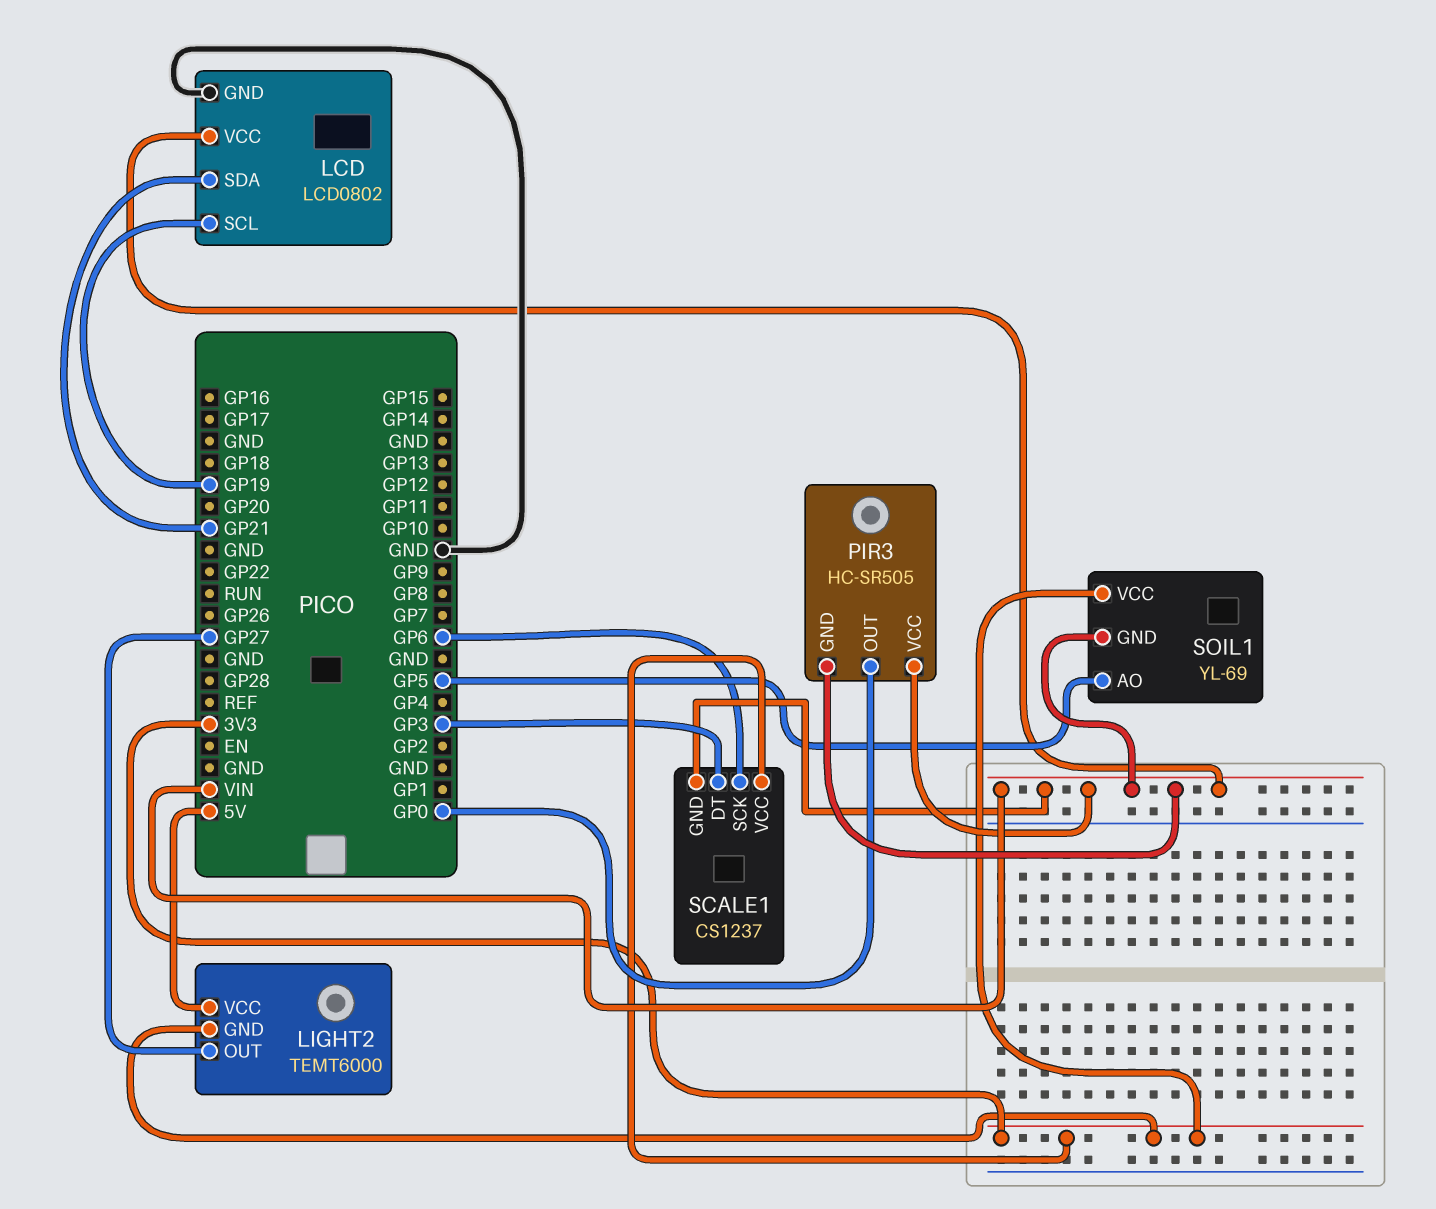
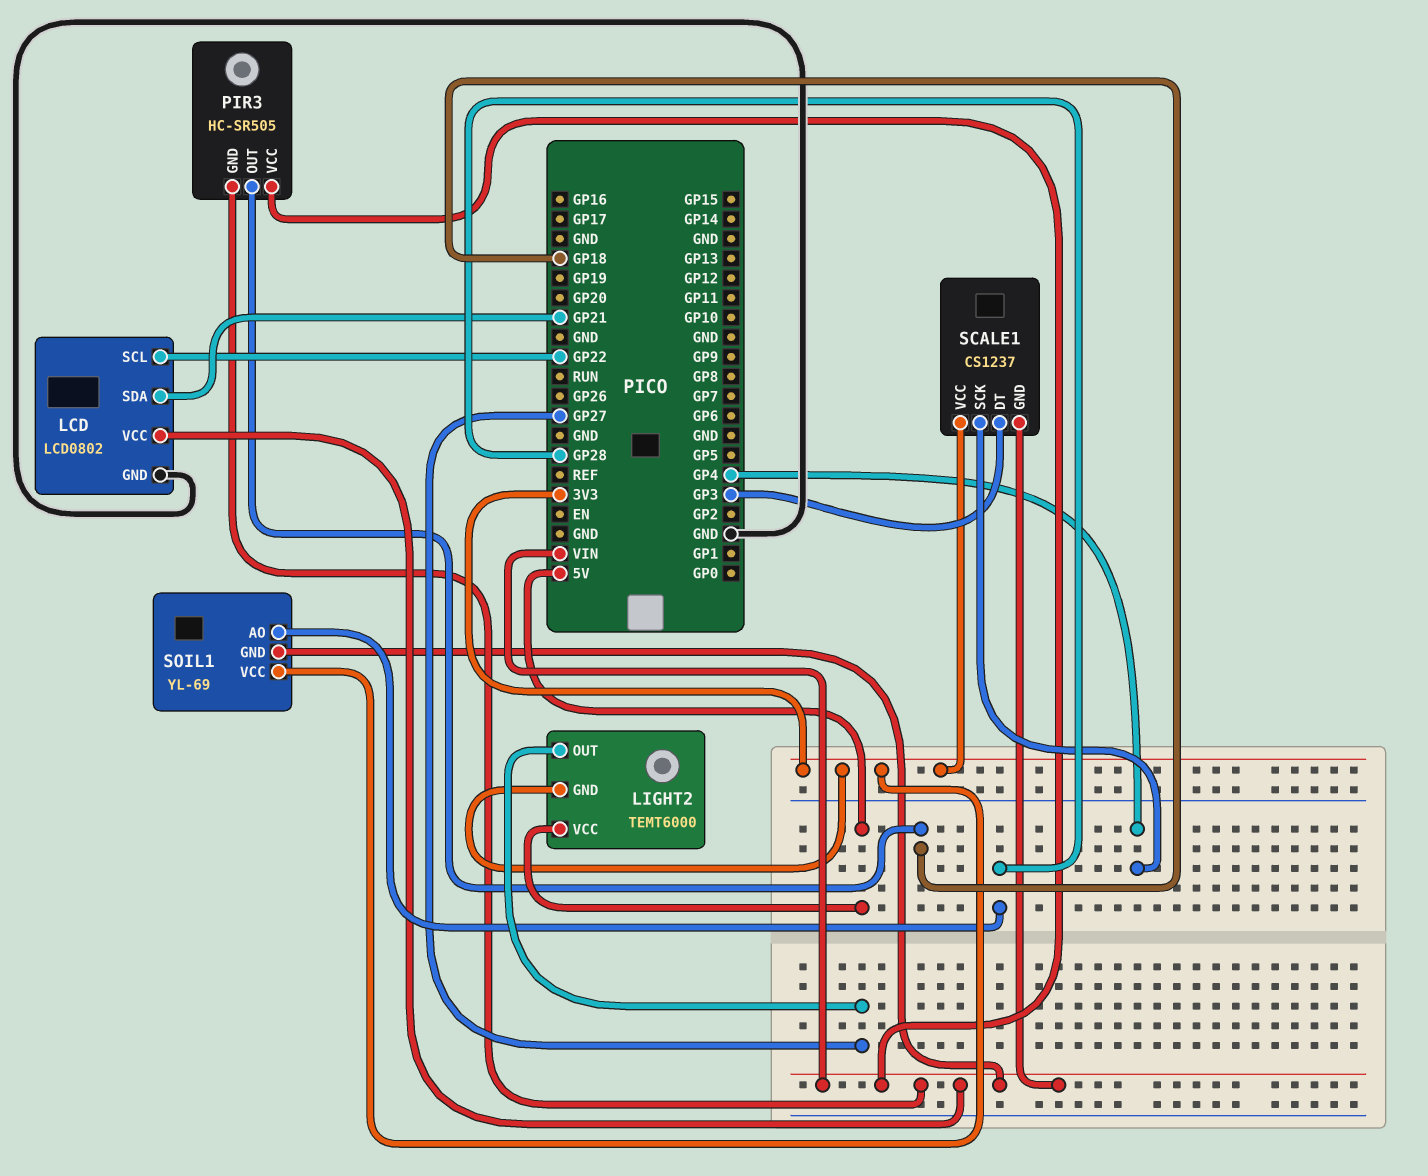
LCD pin SCL: GP19 -> GP22
PIR3 pin OUT: GP0 -> GP18
SCALE1 pin SCK: GP6 -> GP4
SOIL1 pin AO: GP5 -> GP28

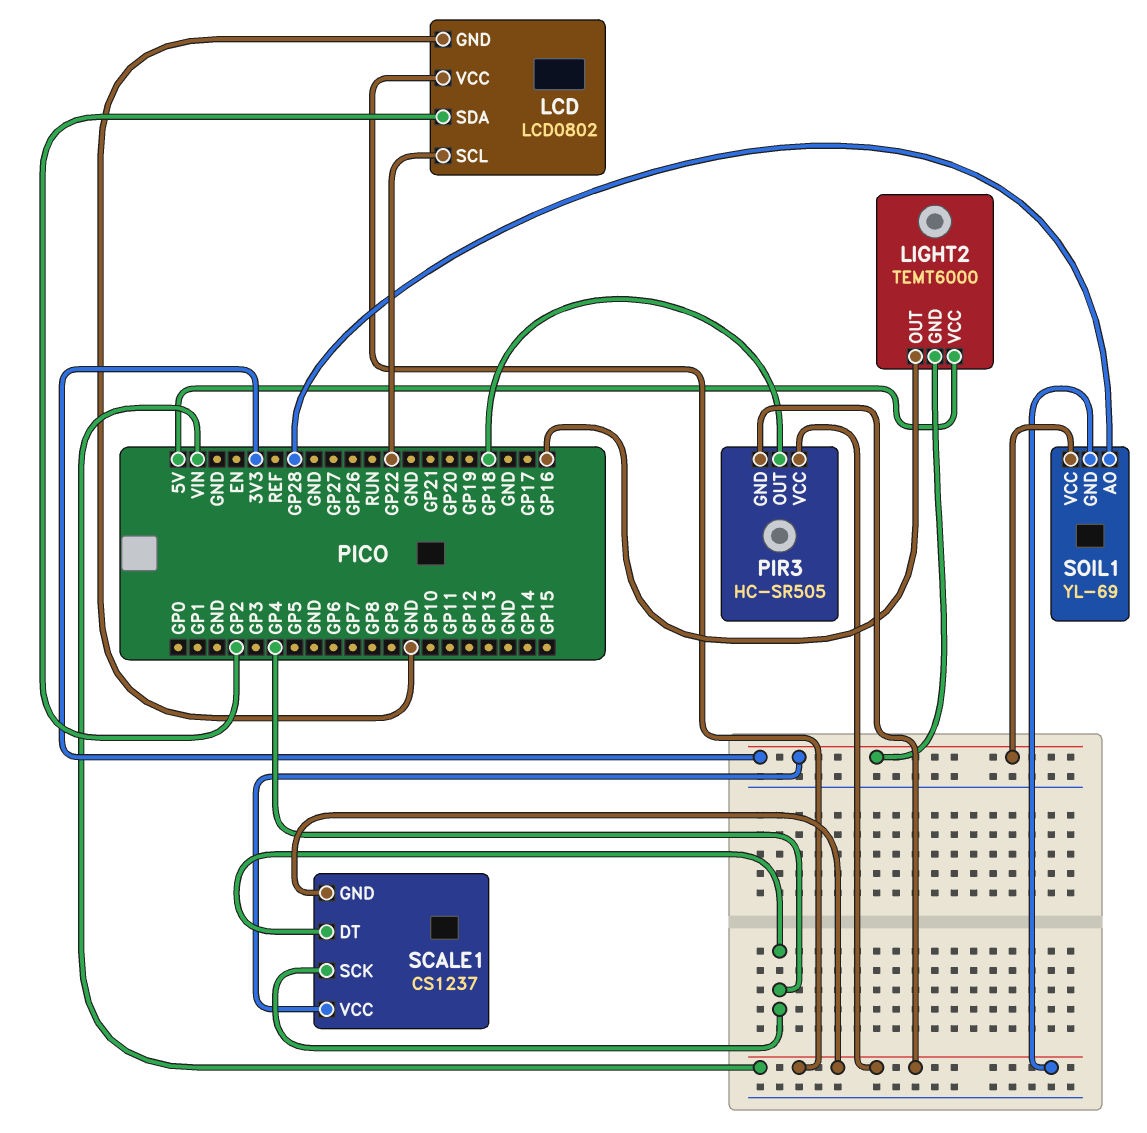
LCD pin SDA: GP21 -> GP2
LIGHT2 pin OUT: GP27 -> GP16
SCALE1 pin DT: GP3 -> GP4

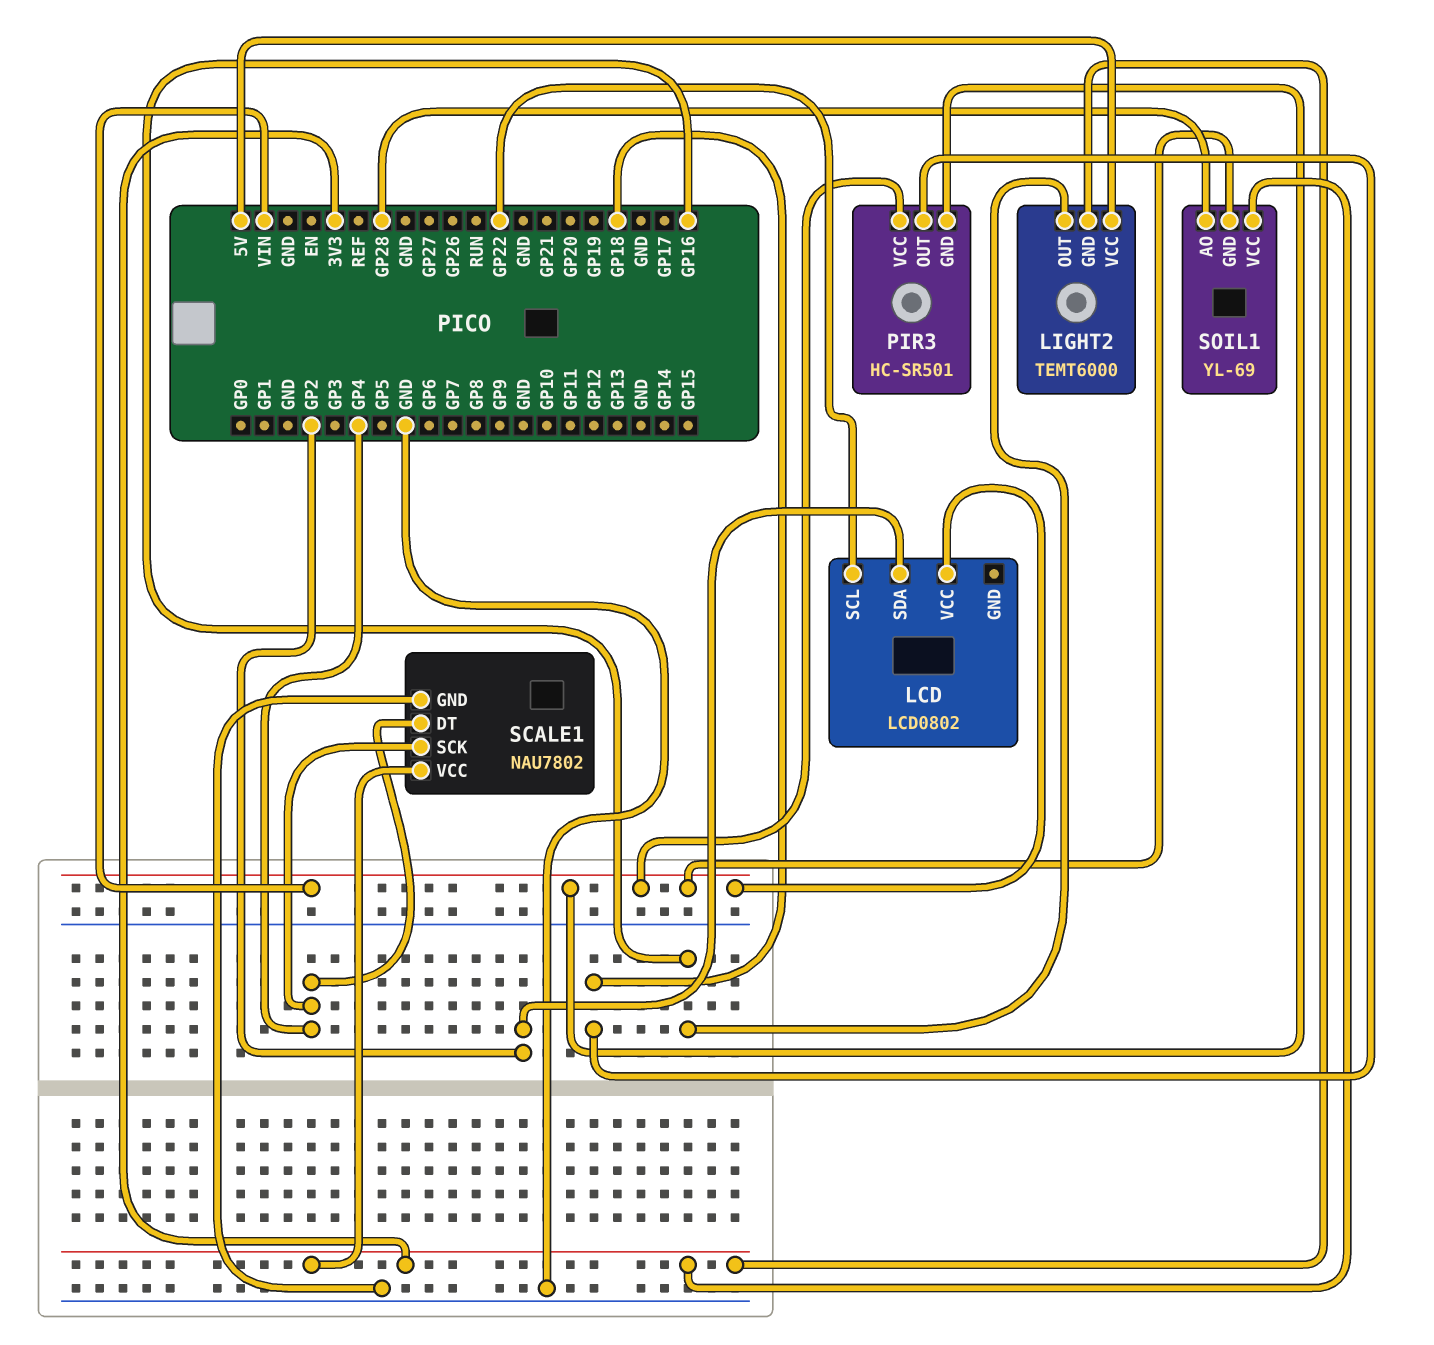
LCD pin GND: GND -> none
PIR3: HC-SR505 -> HC-SR501
SCALE1: CS1237 -> NAU7802
SCALE1 pin GND: VIN -> GND

